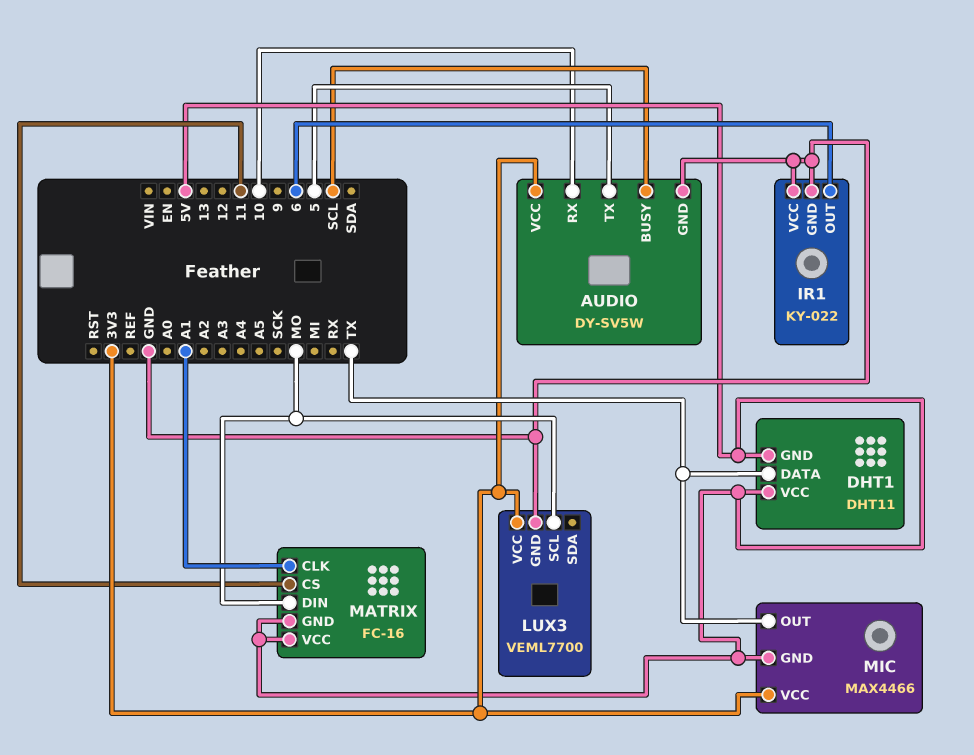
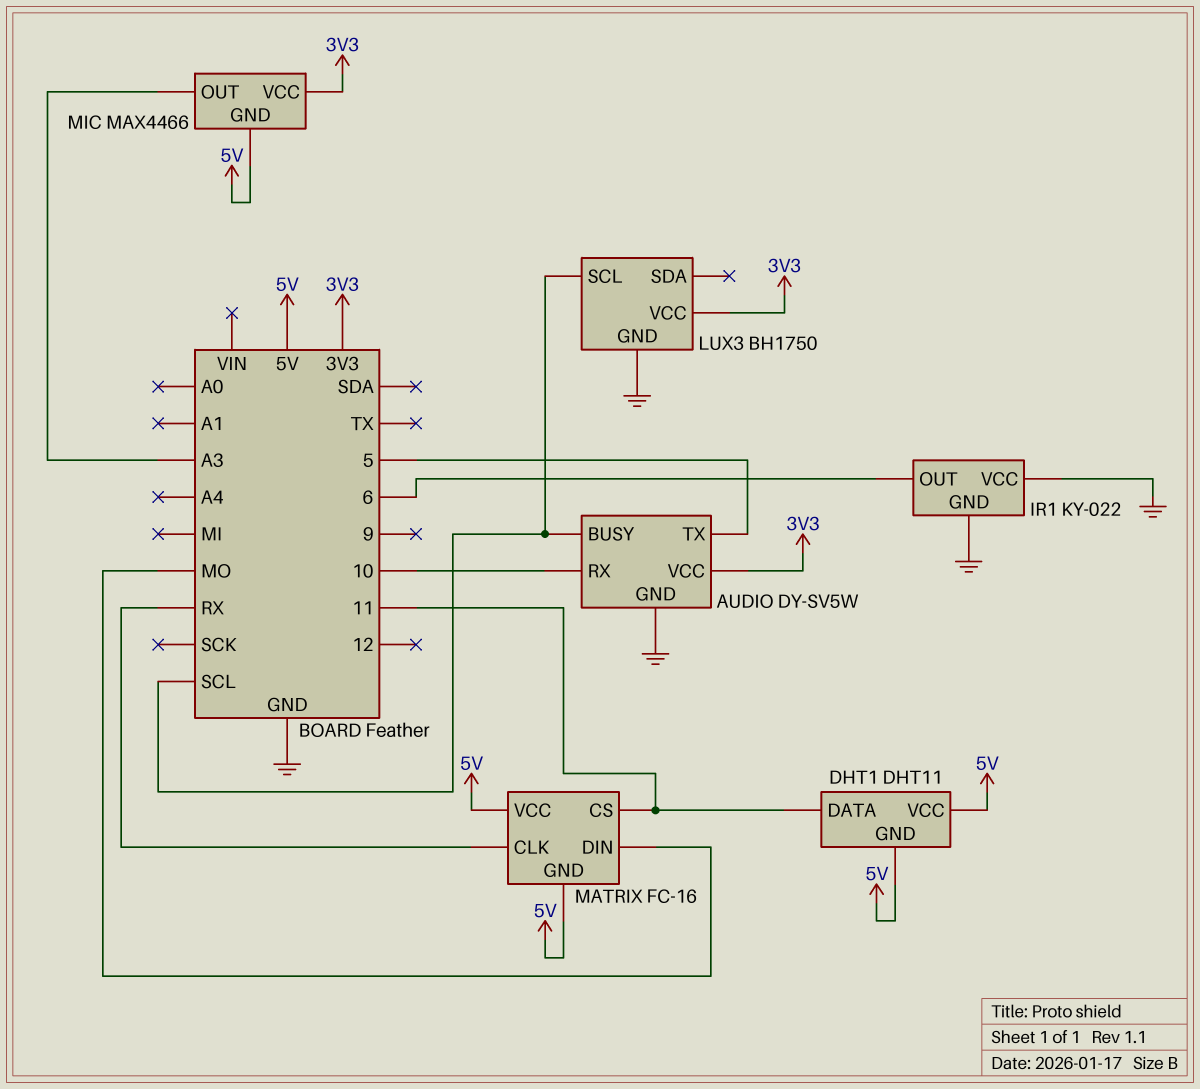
DHT1 pin DATA: TX -> 11
LUX3: VEML7700 -> BH1750
LUX3 pin SCL: MO -> SCL
MATRIX pin CLK: A1 -> RX
MIC pin OUT: TX -> A3

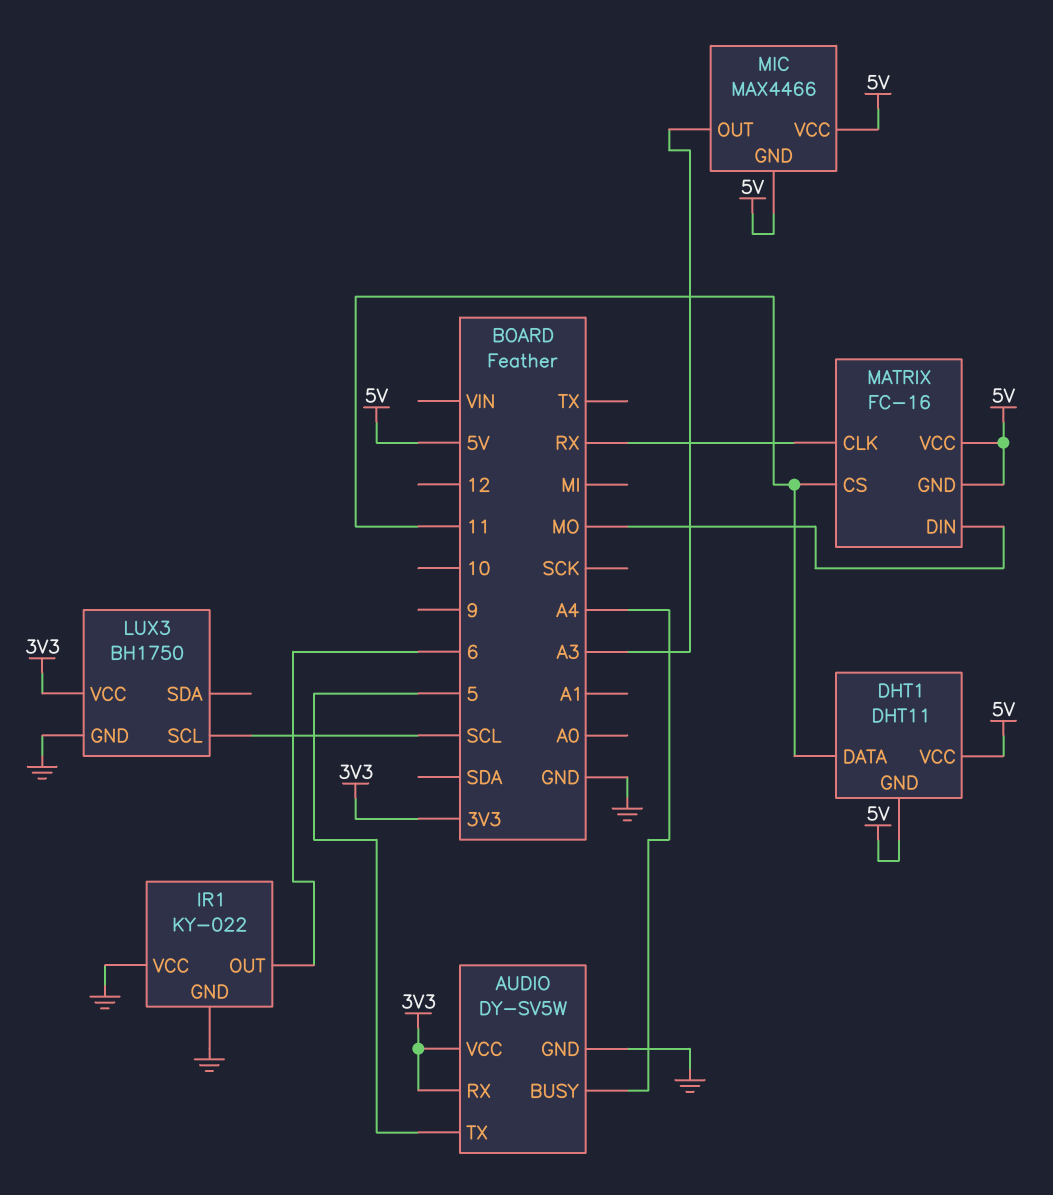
AUDIO pin BUSY: SCL -> A4
AUDIO pin RX: 10 -> 3V3
MIC pin VCC: 3V3 -> 5V

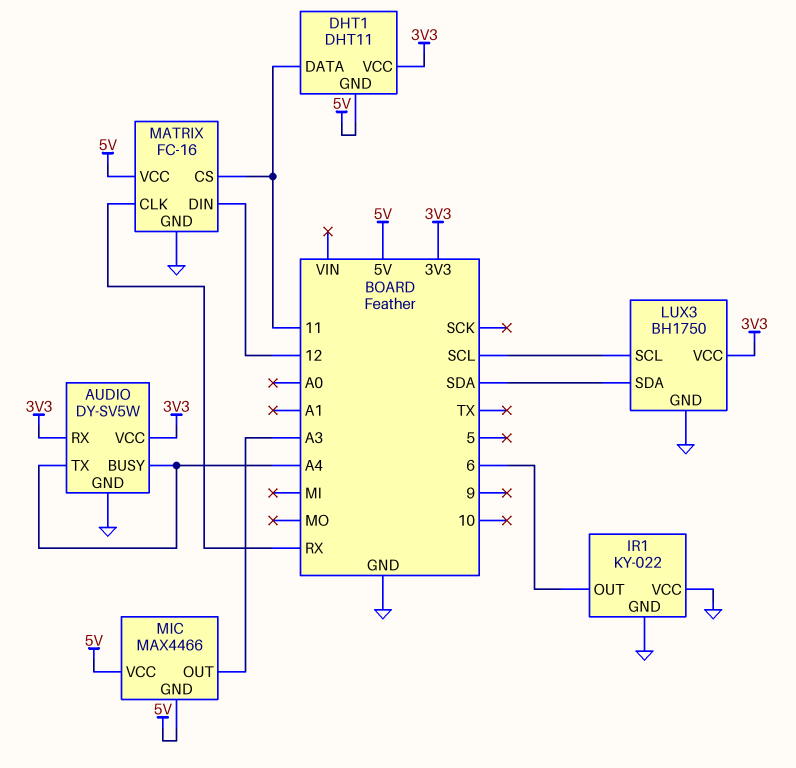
AUDIO pin TX: 5 -> A4
DHT1 pin VCC: 5V -> 3V3
LUX3 pin SDA: none -> SDA
MATRIX pin DIN: MO -> 12
MATRIX pin GND: 5V -> GND

